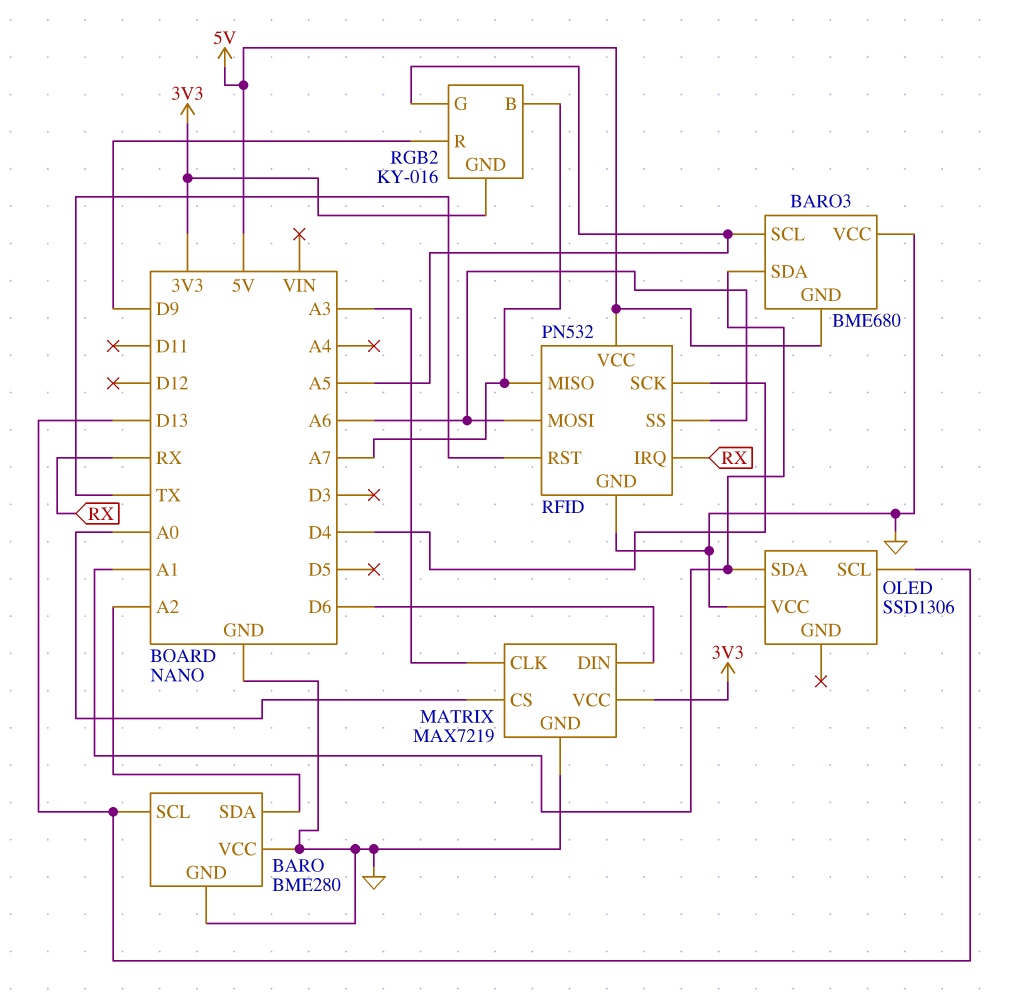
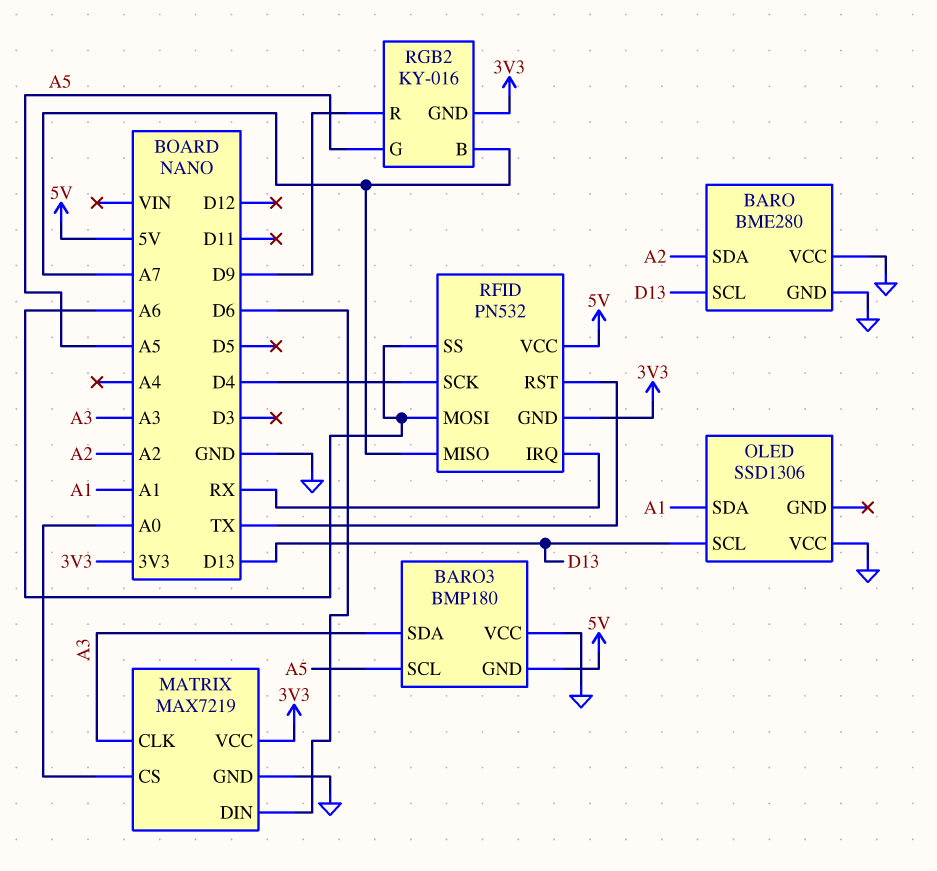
BARO3: BME680 -> BMP180
BARO3 pin SDA: A1 -> A3
RFID pin GND: GND -> 3V3

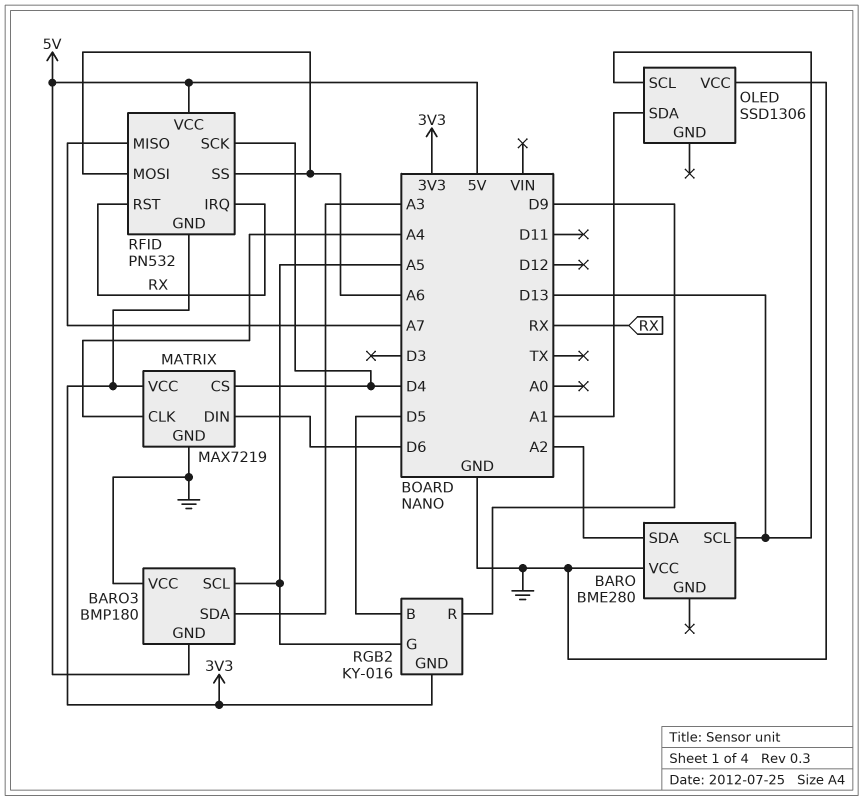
BARO pin GND: GND -> none
MATRIX pin CLK: A3 -> A4
MATRIX pin CS: A0 -> D4
RFID pin RST: TX -> RX
RGB2 pin B: A7 -> D5

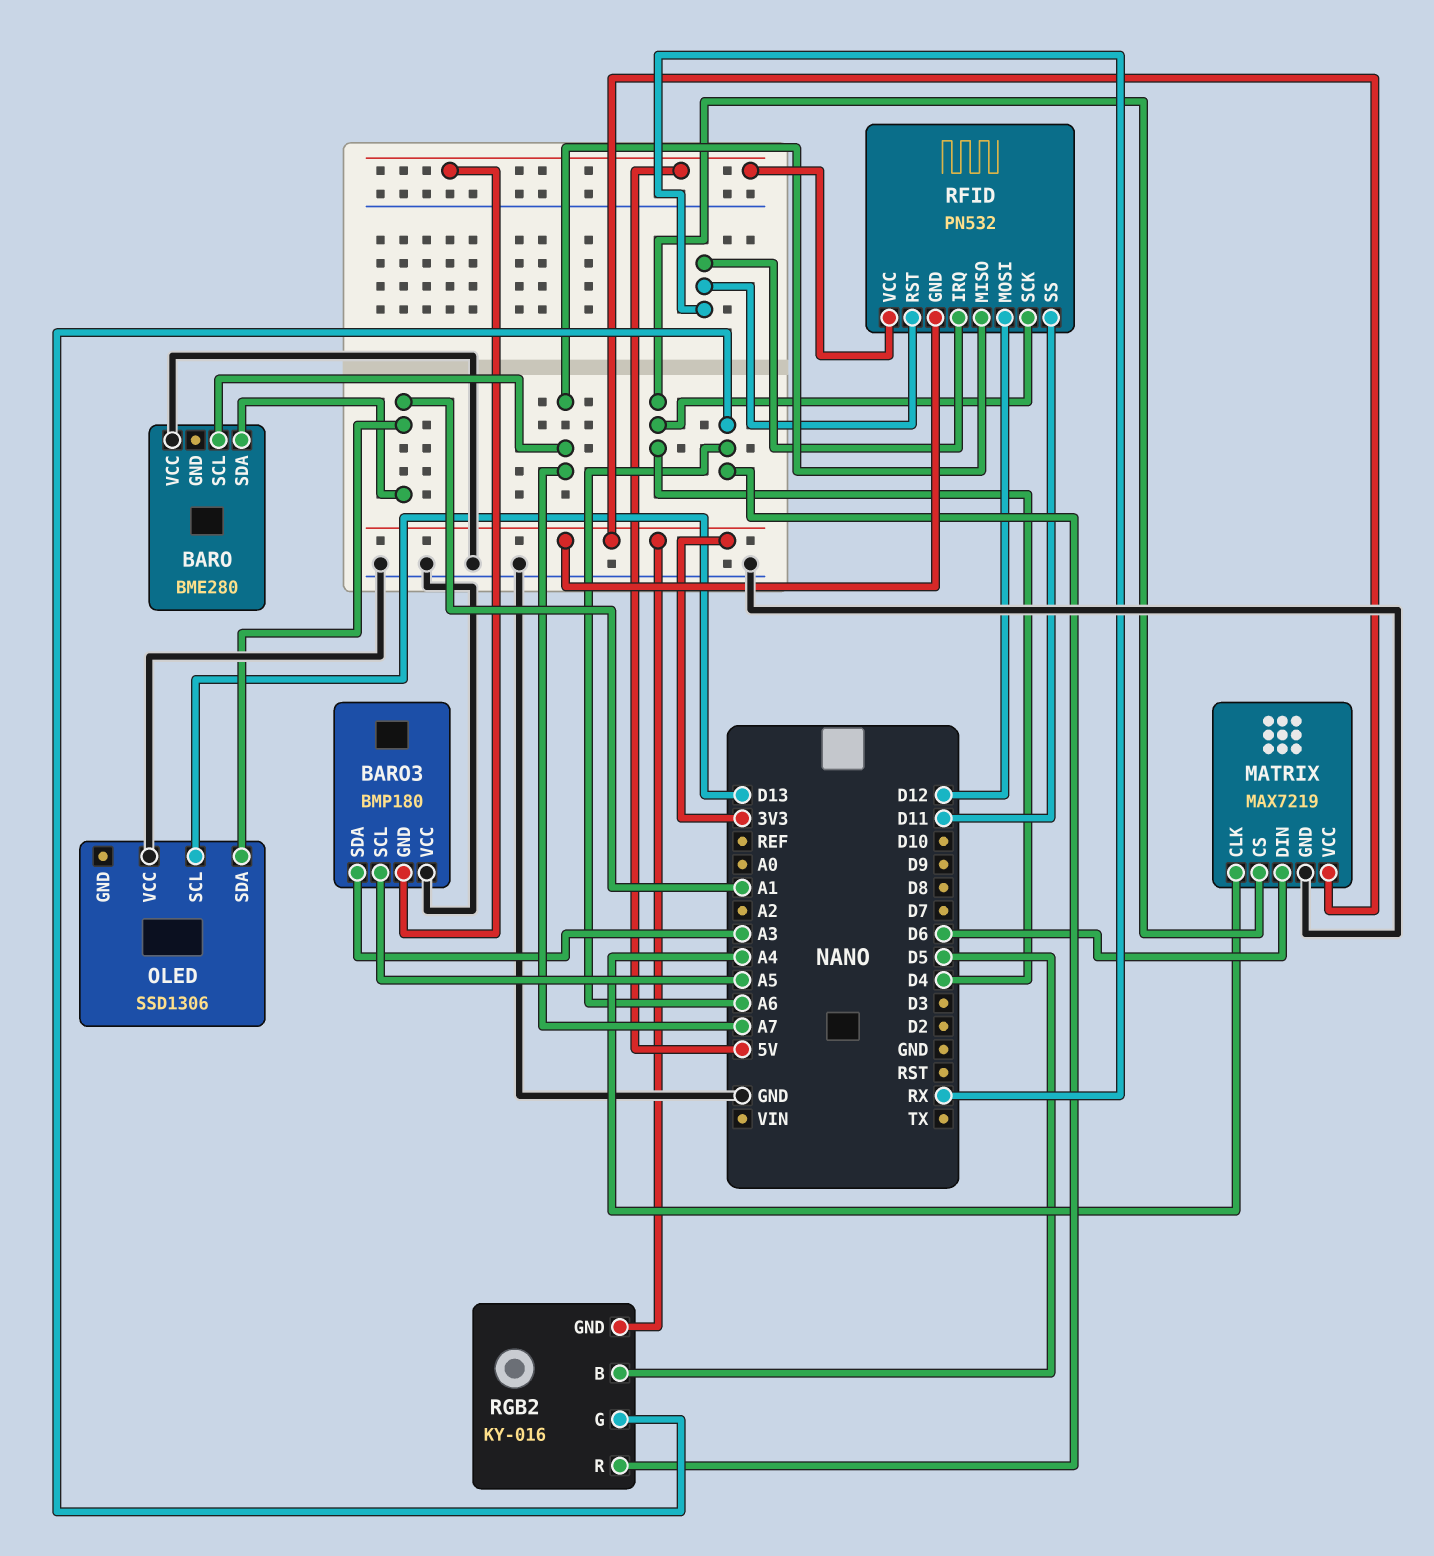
BARO pin SCL: D13 -> A7
BARO pin SDA: A2 -> A1
RFID pin MOSI: A6 -> D12
RFID pin SS: A6 -> D11
RGB2 pin G: A5 -> A6
RGB2 pin R: D9 -> A6

